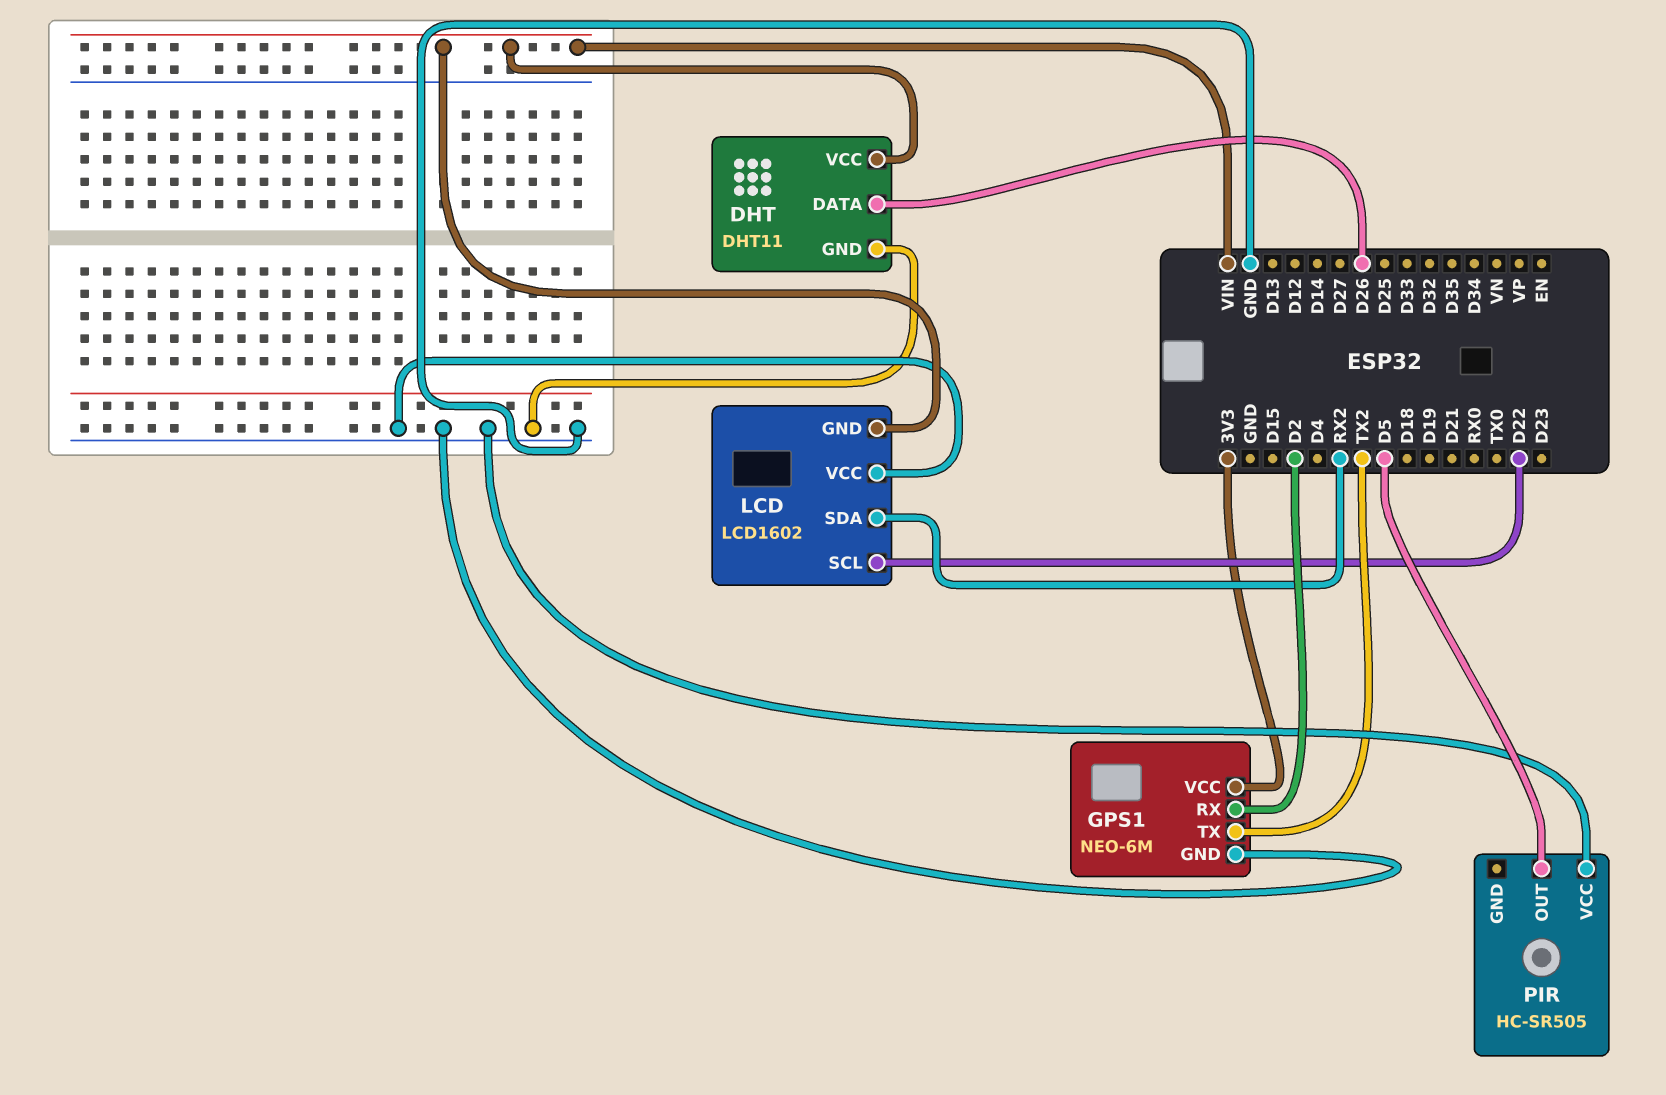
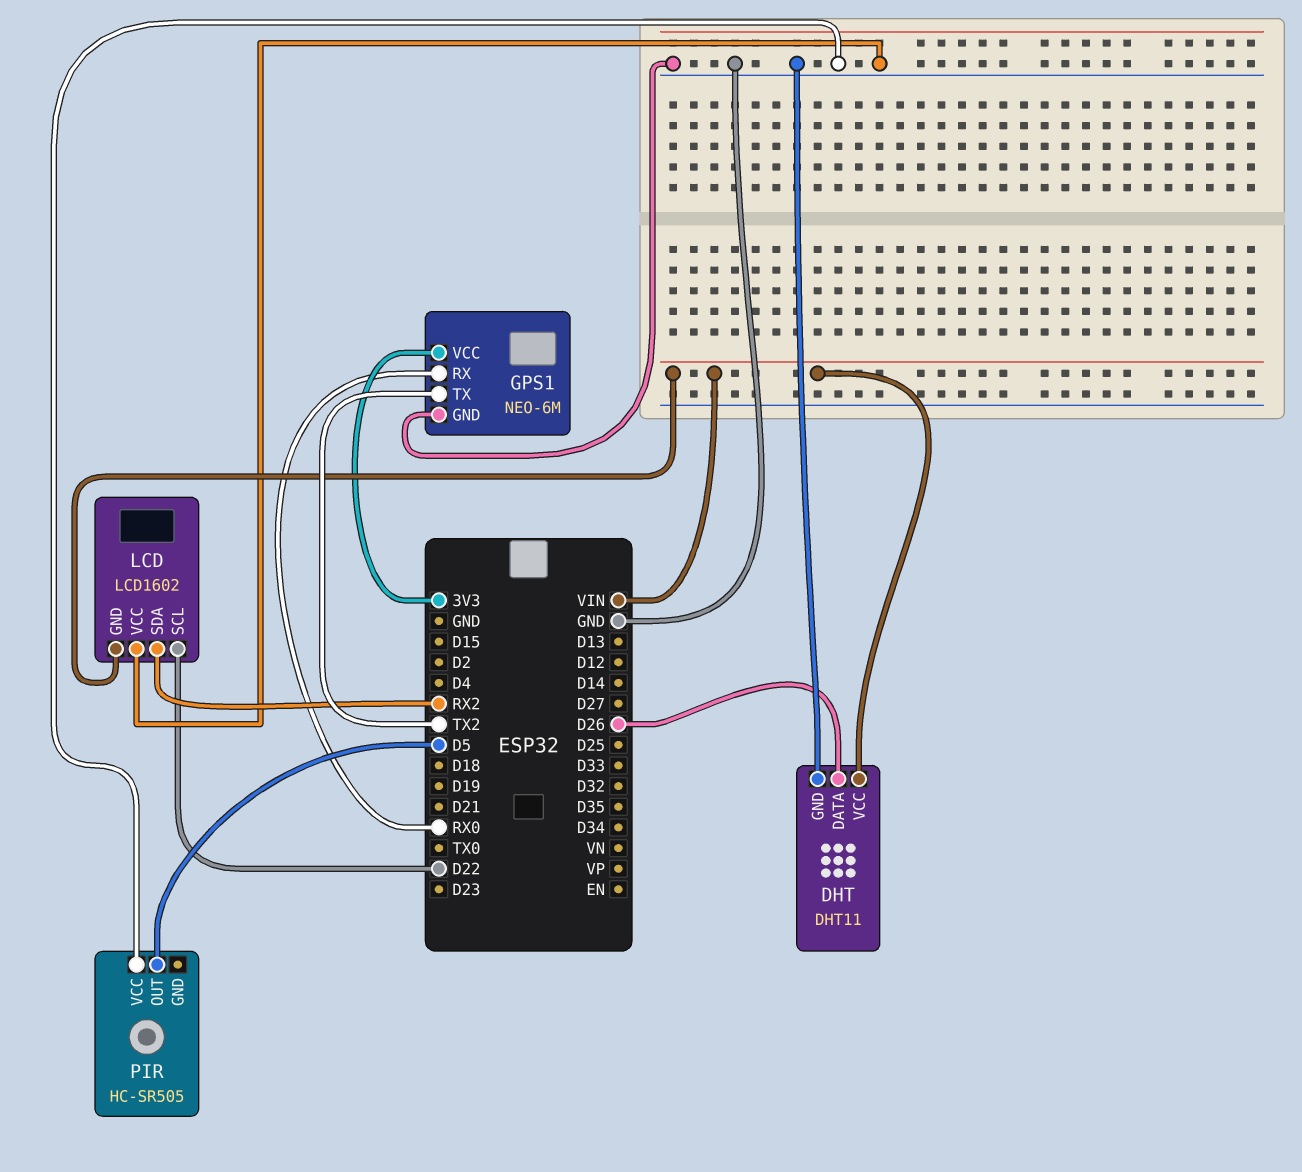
GPS1 pin RX: D2 -> RX0

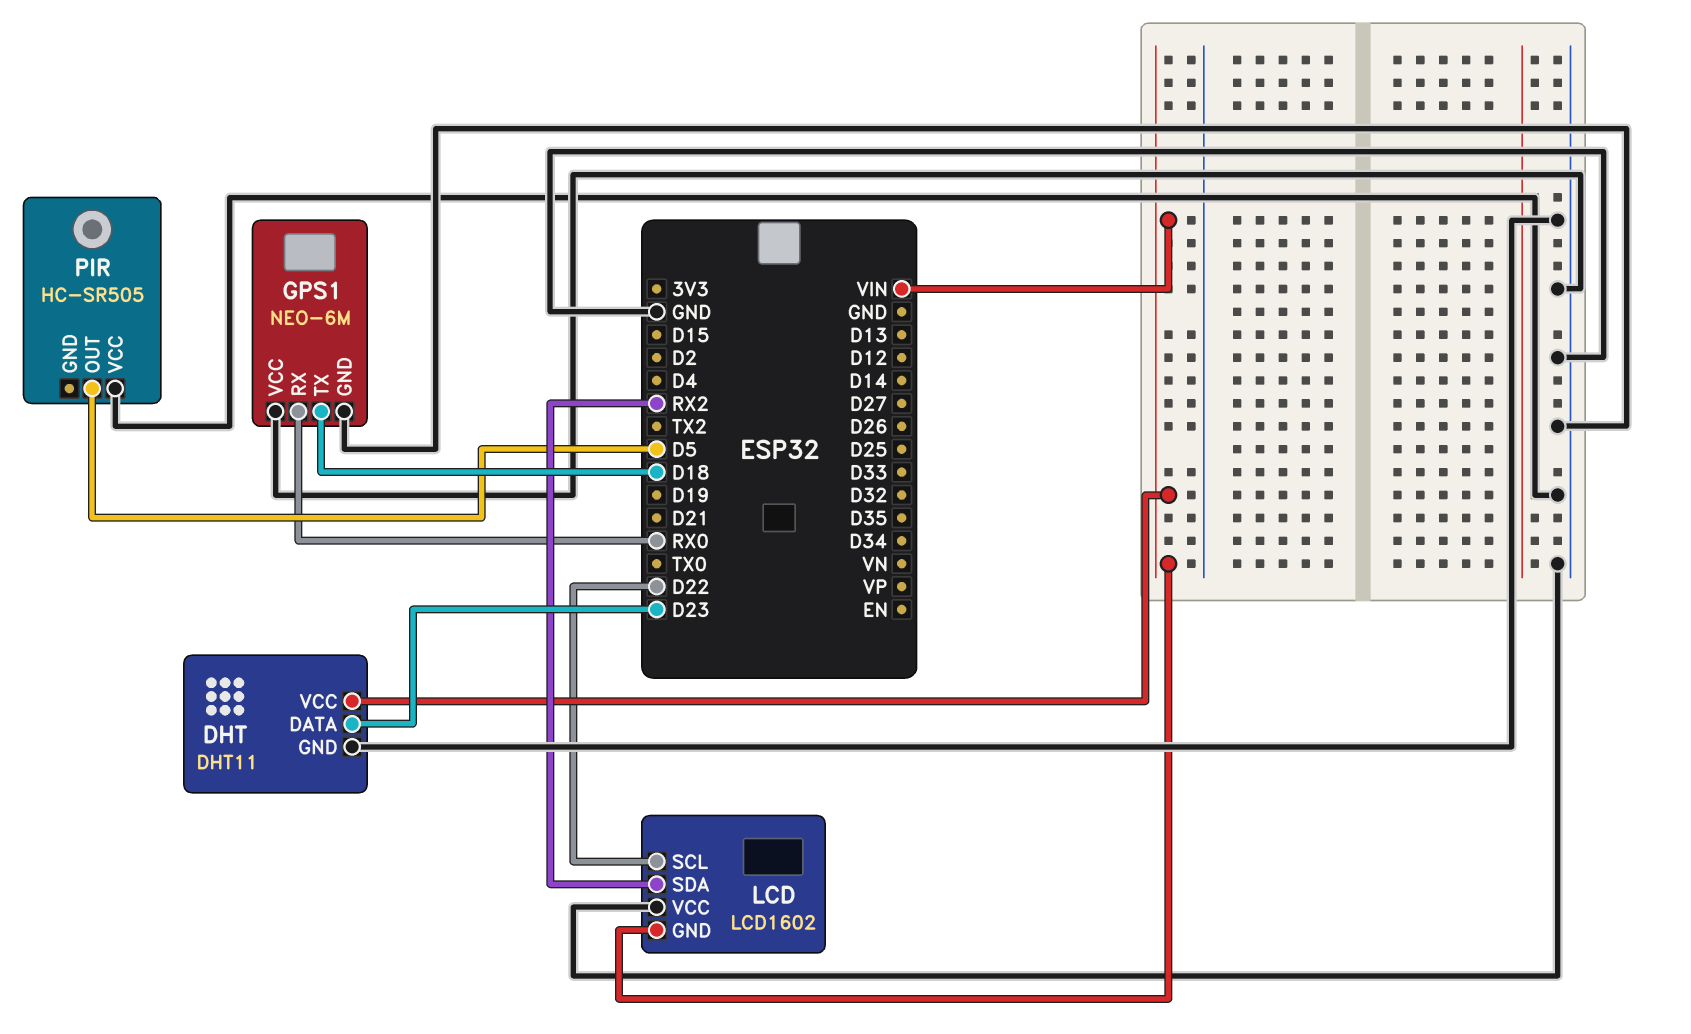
DHT pin DATA: D26 -> D23
GPS1 pin TX: TX2 -> D18
GPS1 pin VCC: 3V3 -> GND

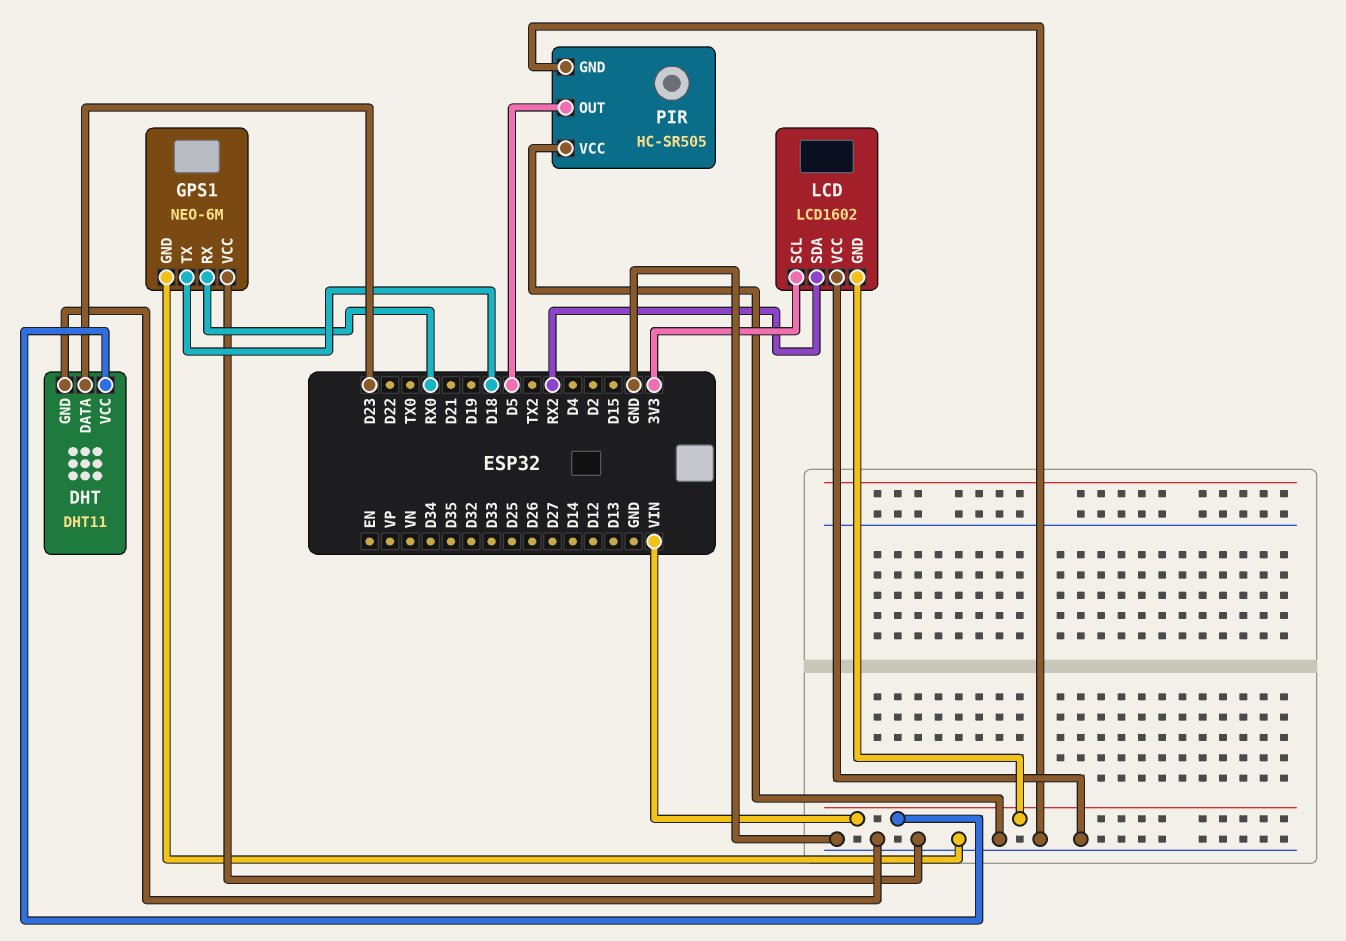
LCD pin SCL: D22 -> 3V3
PIR pin GND: none -> GND

